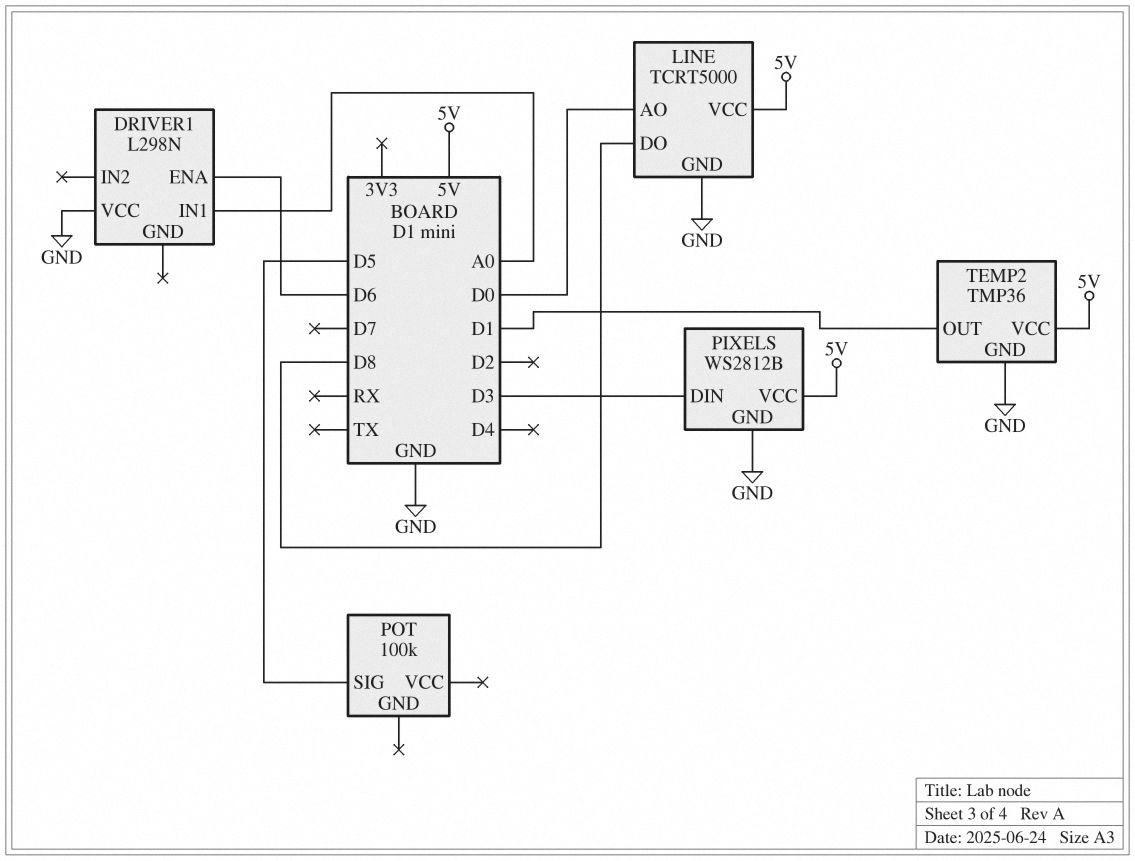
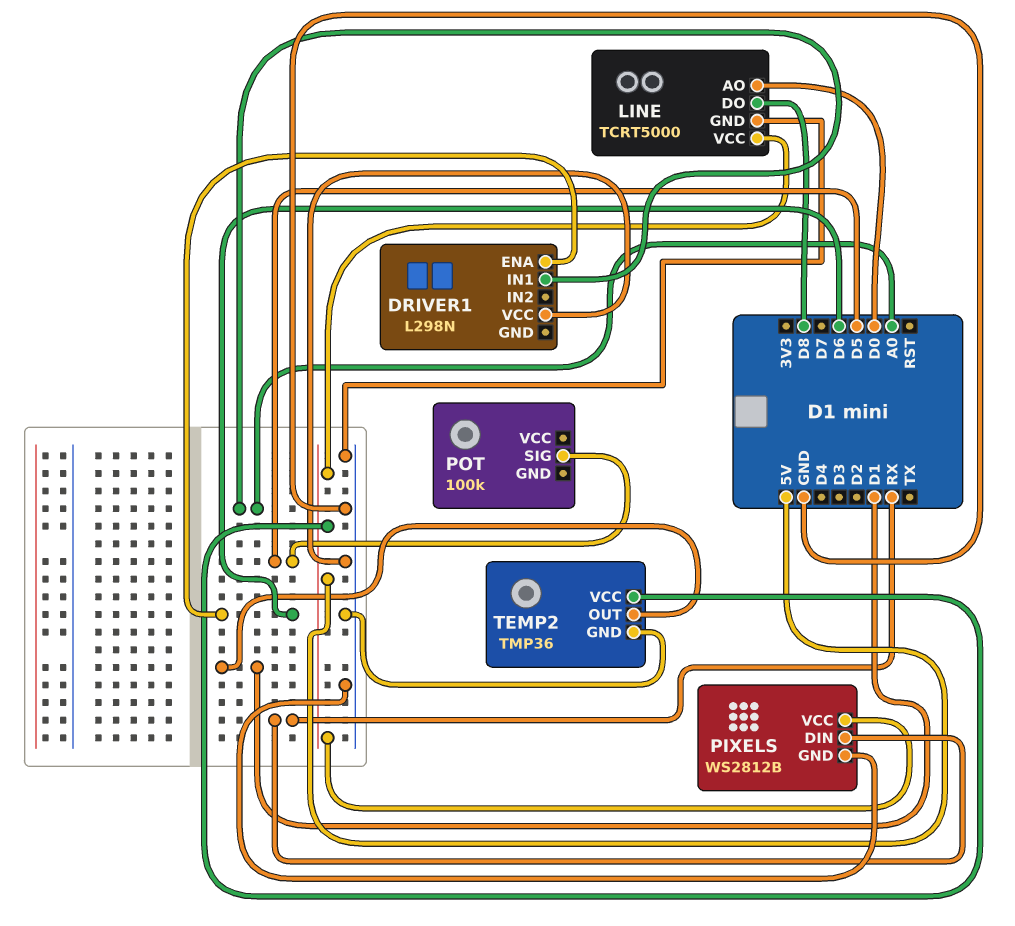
PIXELS pin DIN: D3 -> RX

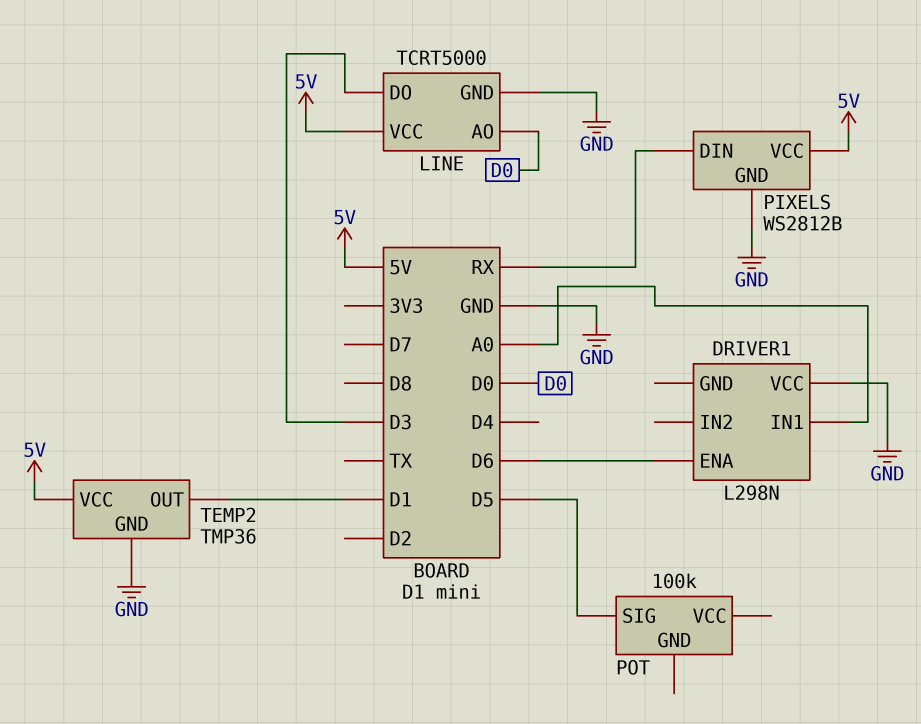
LINE pin DO: D8 -> D3

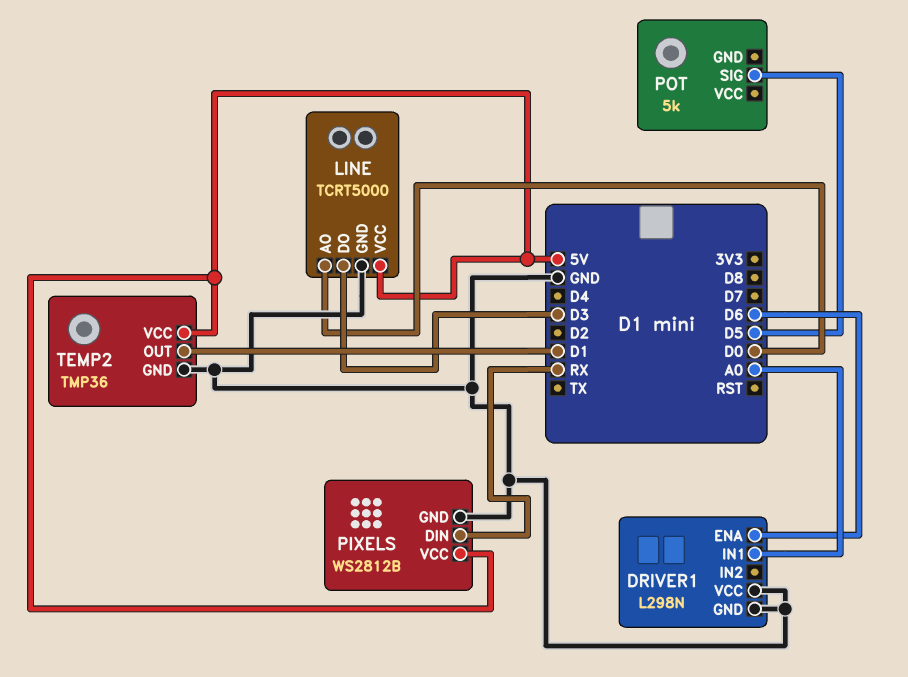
DRIVER1 pin GND: none -> GND
POT: 100k -> 5k

